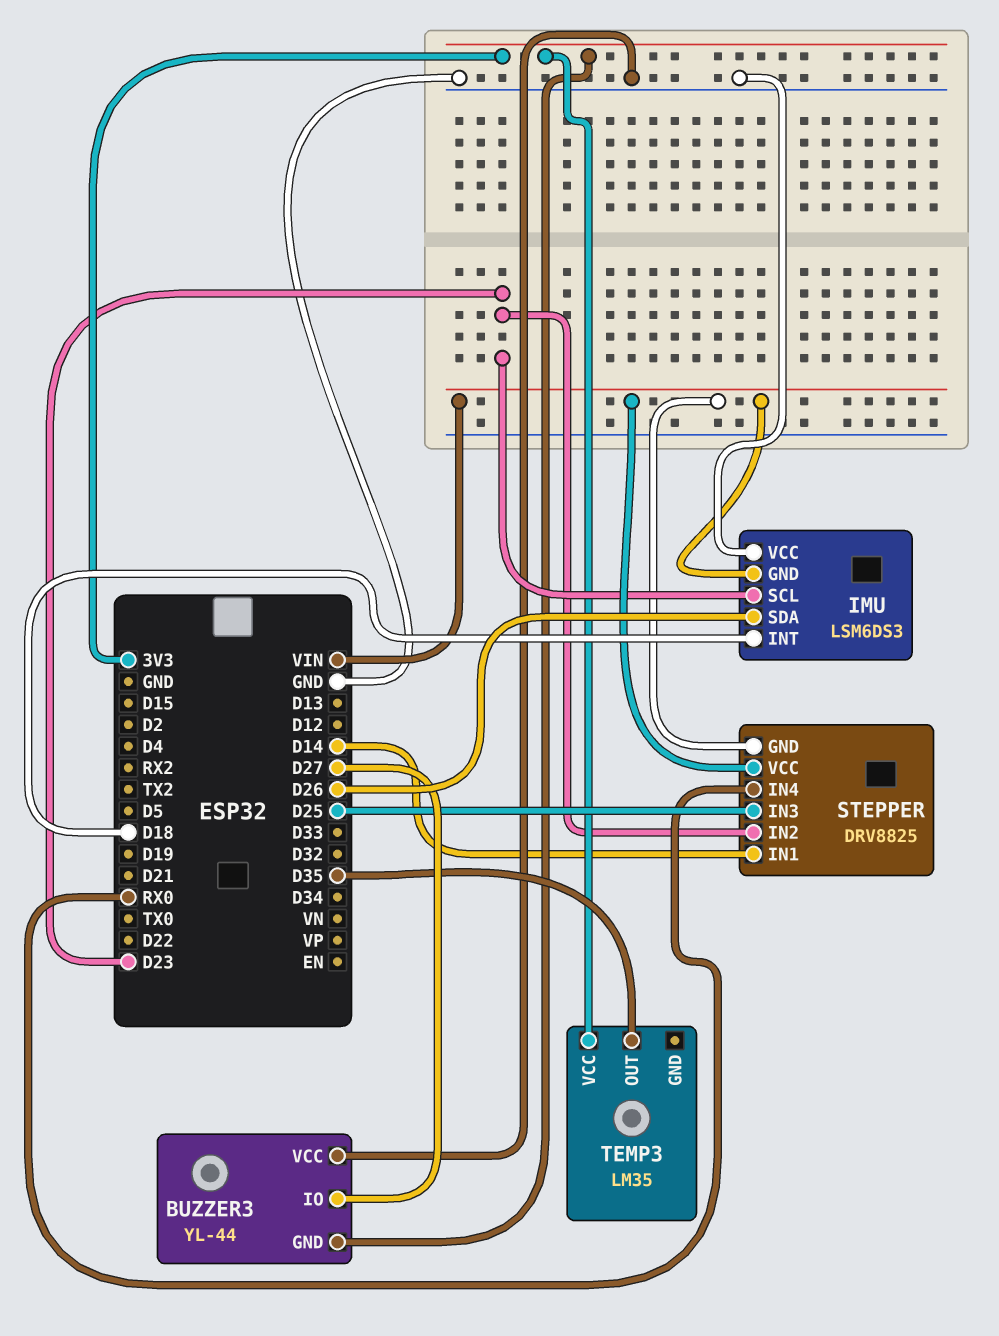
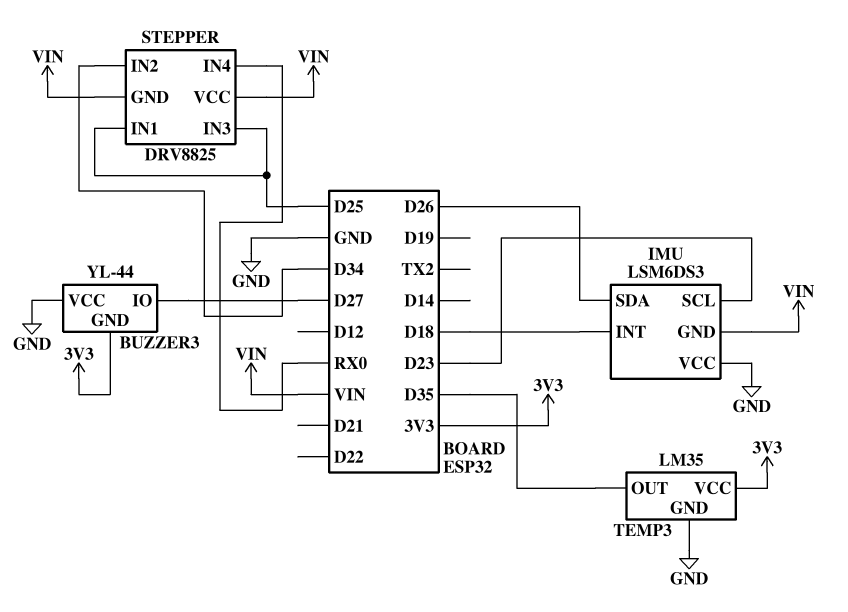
STEPPER pin IN1: D14 -> D25
STEPPER pin IN2: D23 -> D34
TEMP3 pin GND: none -> GND

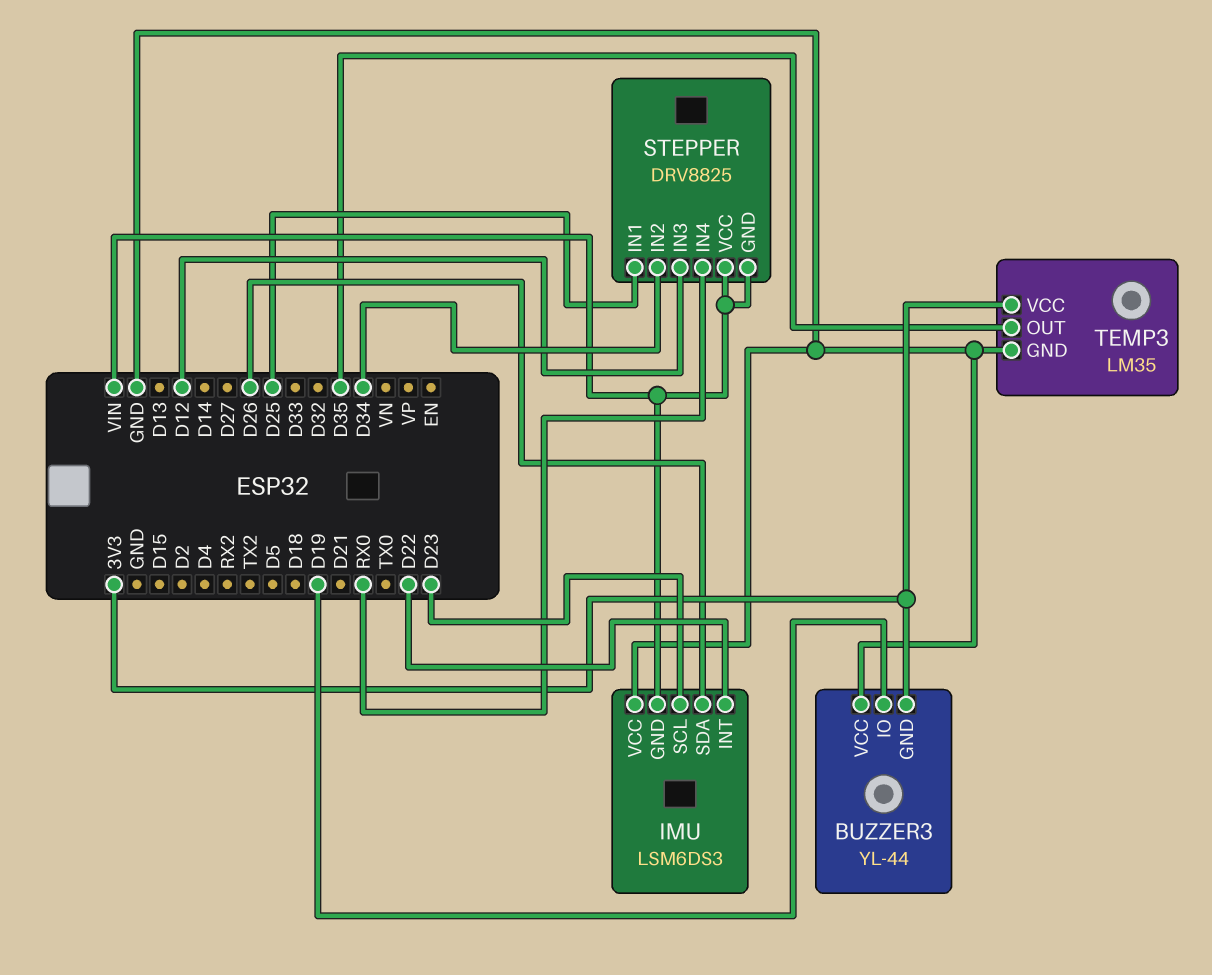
BUZZER3 pin IO: D27 -> D19
IMU pin INT: D18 -> D22
STEPPER pin IN3: D25 -> D12

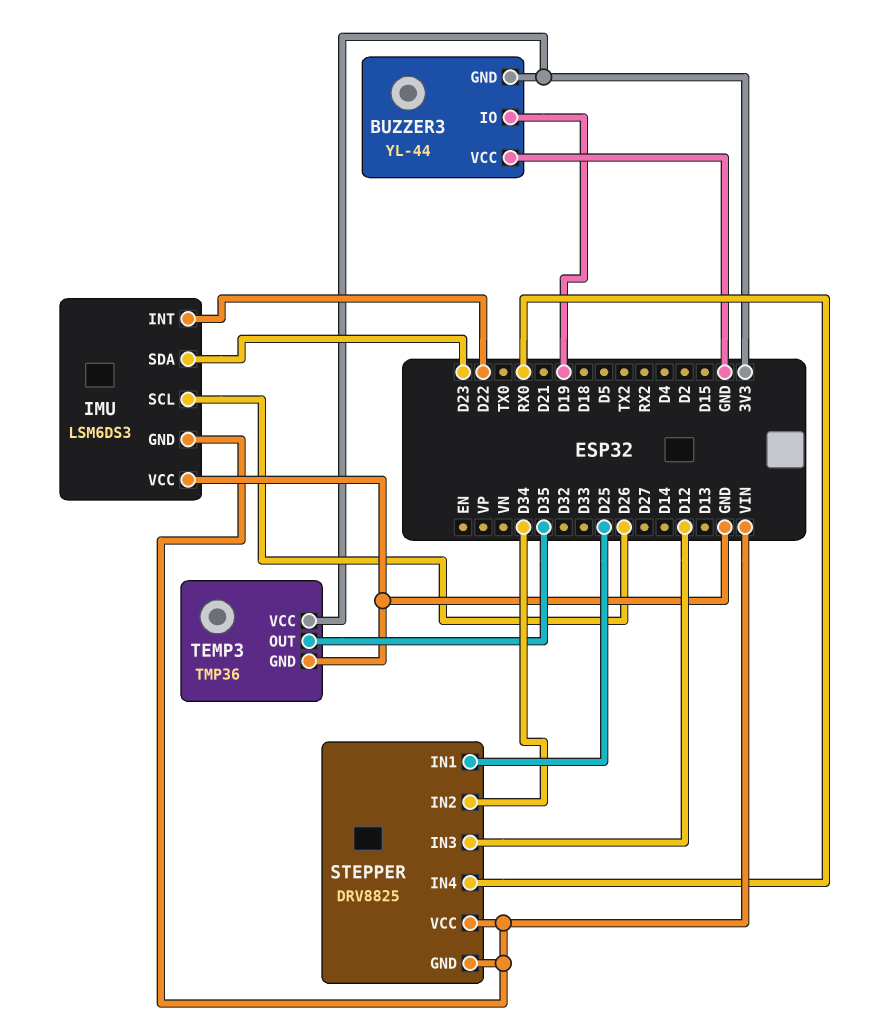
IMU pin SCL: D23 -> D26
IMU pin SDA: D26 -> D23
TEMP3: LM35 -> TMP36

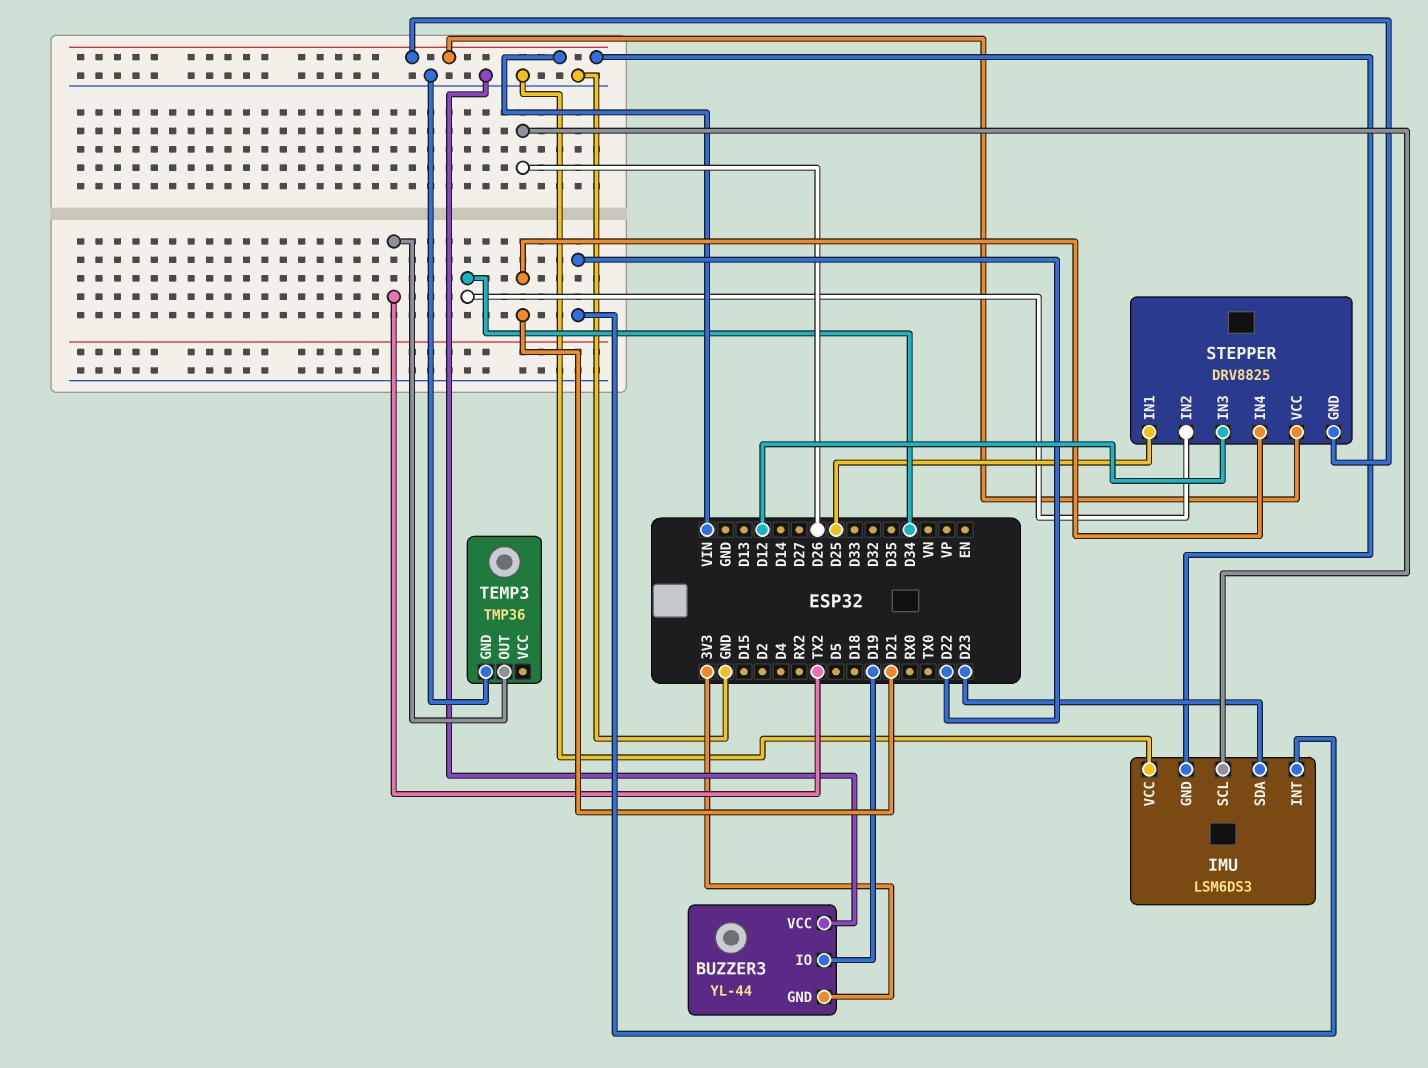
STEPPER pin IN4: RX0 -> D21
TEMP3 pin OUT: D35 -> TX2
TEMP3 pin VCC: 3V3 -> none

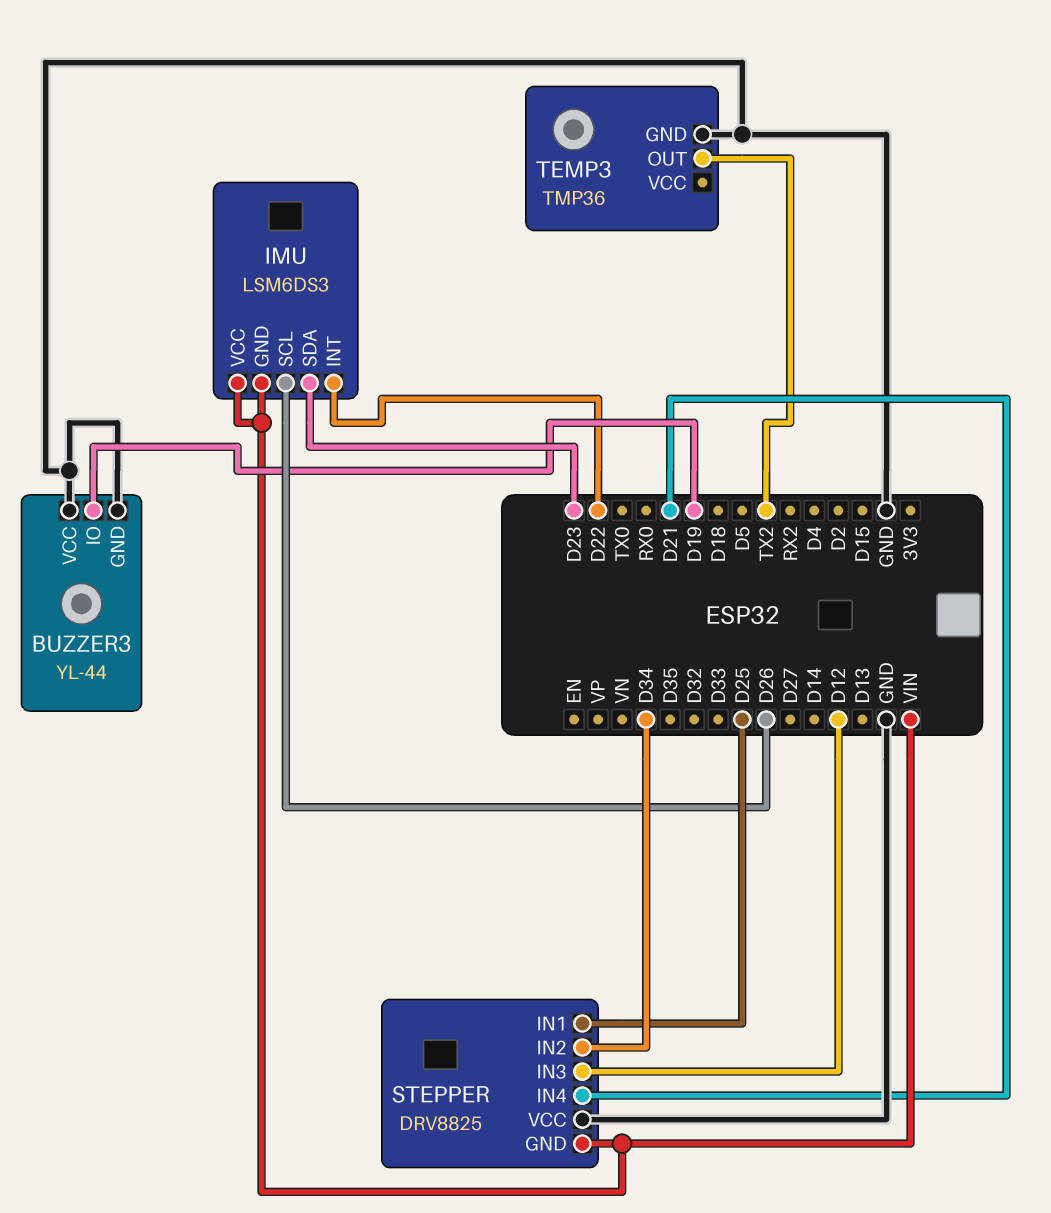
BUZZER3 pin GND: 3V3 -> GND
IMU pin VCC: GND -> VIN
STEPPER pin VCC: VIN -> GND

